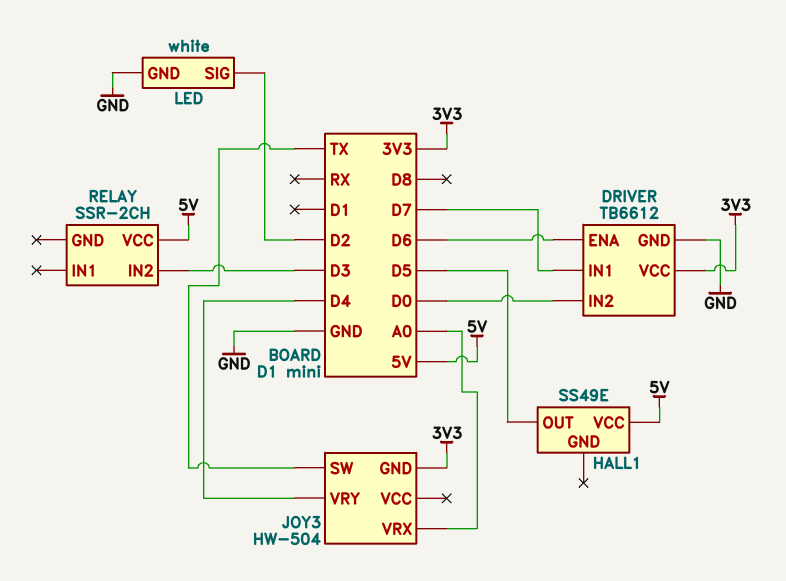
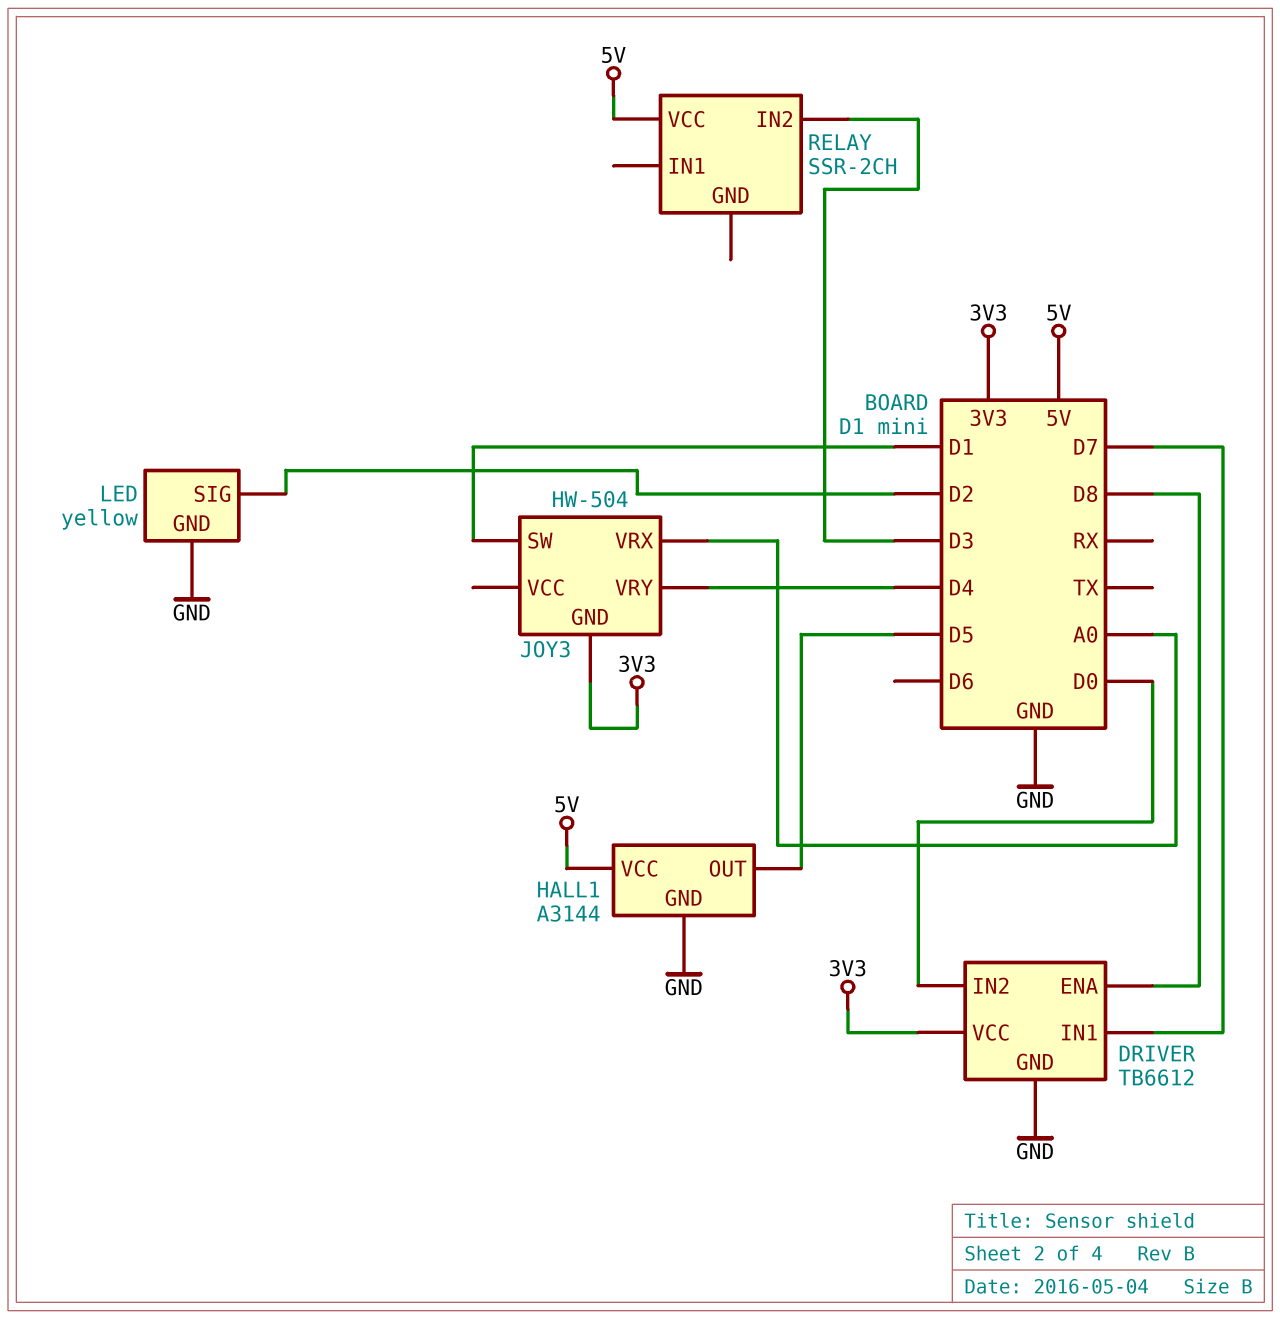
DRIVER pin ENA: D6 -> D8
HALL1: SS49E -> A3144
HALL1 pin GND: none -> GND
JOY3 pin SW: TX -> D1
LED: white -> yellow

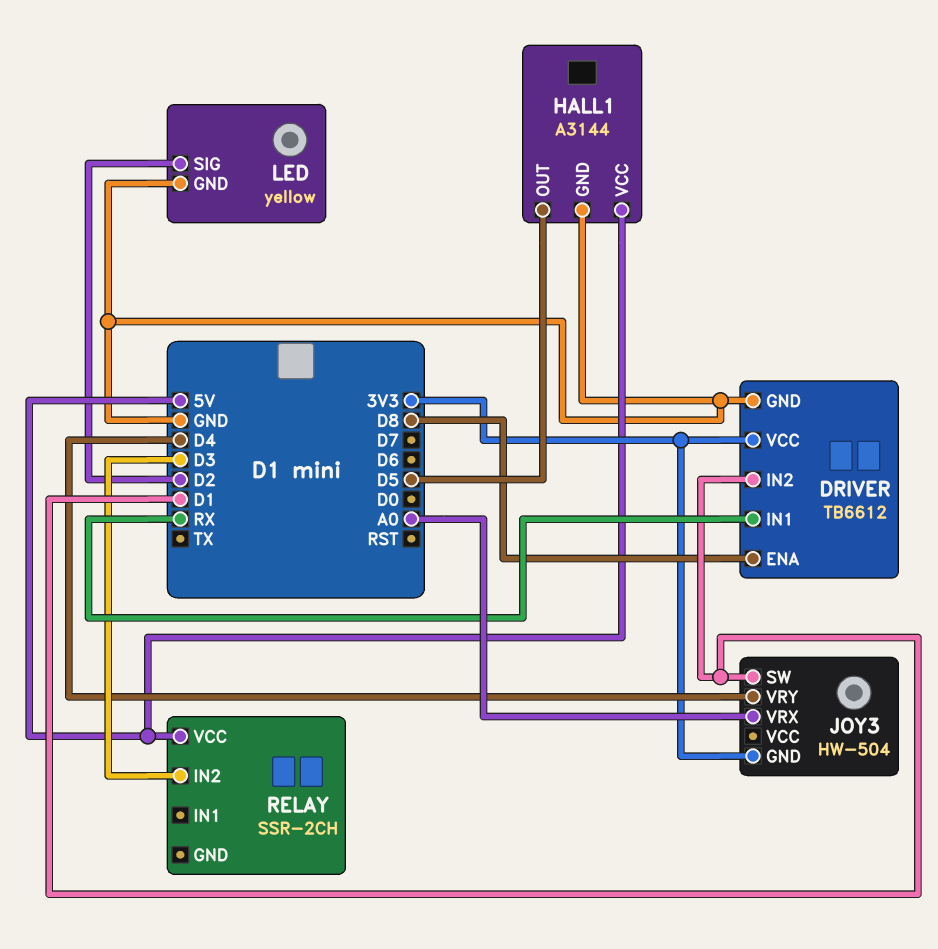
DRIVER pin IN1: D7 -> RX
DRIVER pin IN2: D0 -> D1

